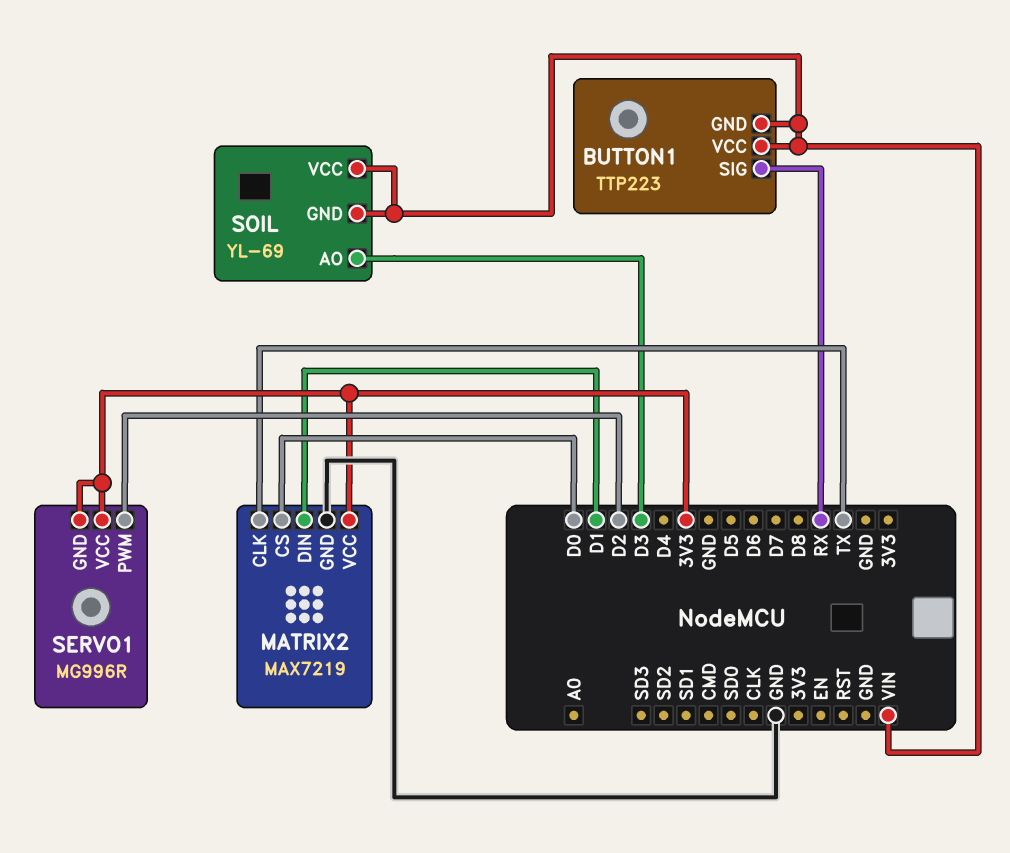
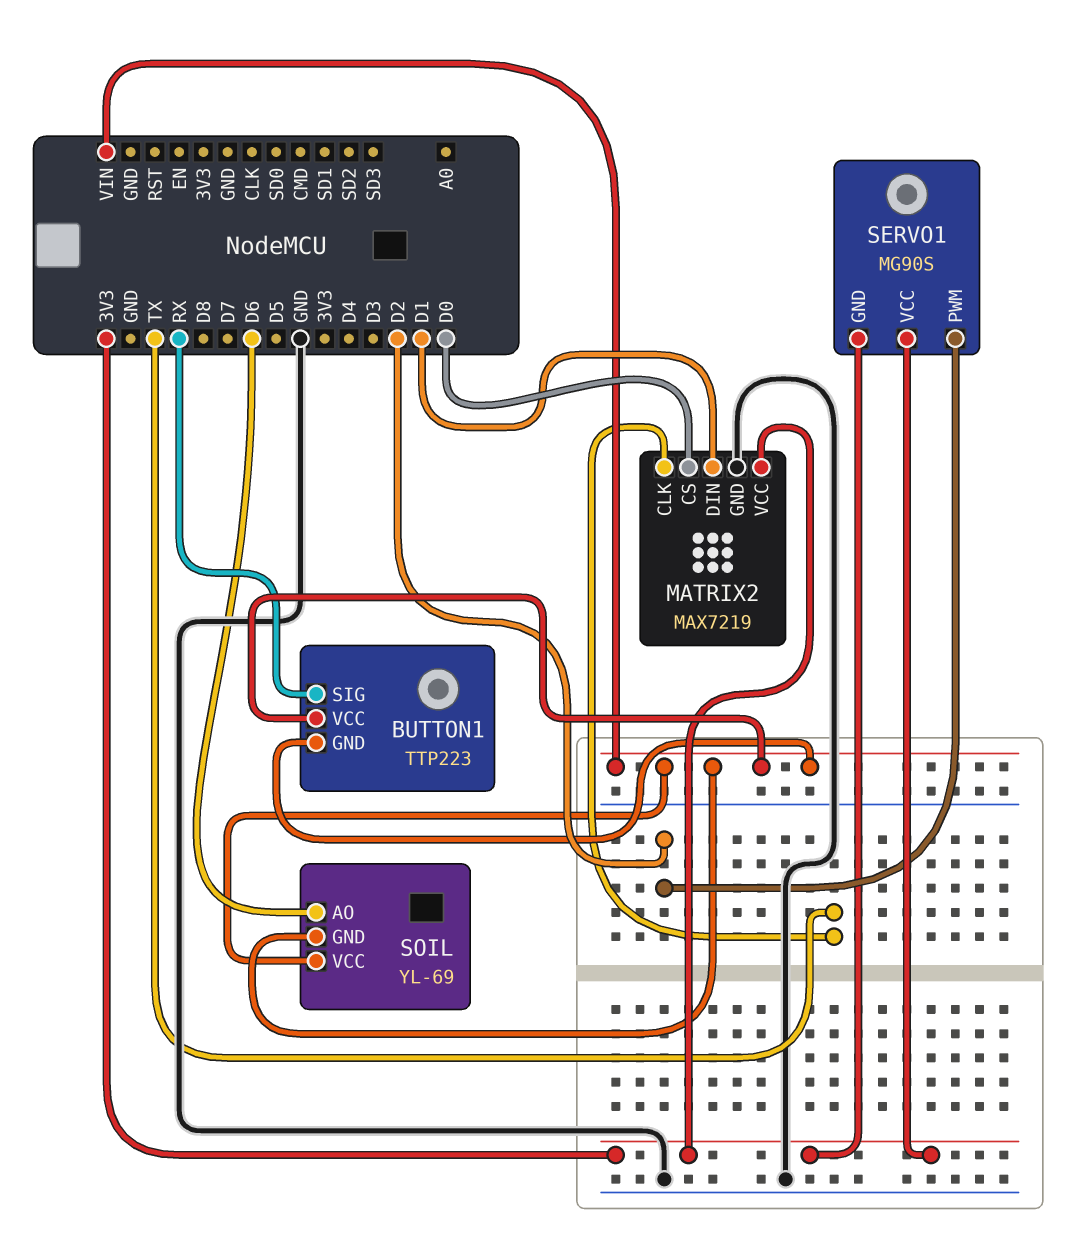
SERVO1: MG996R -> MG90S
SOIL pin AO: D3 -> D6

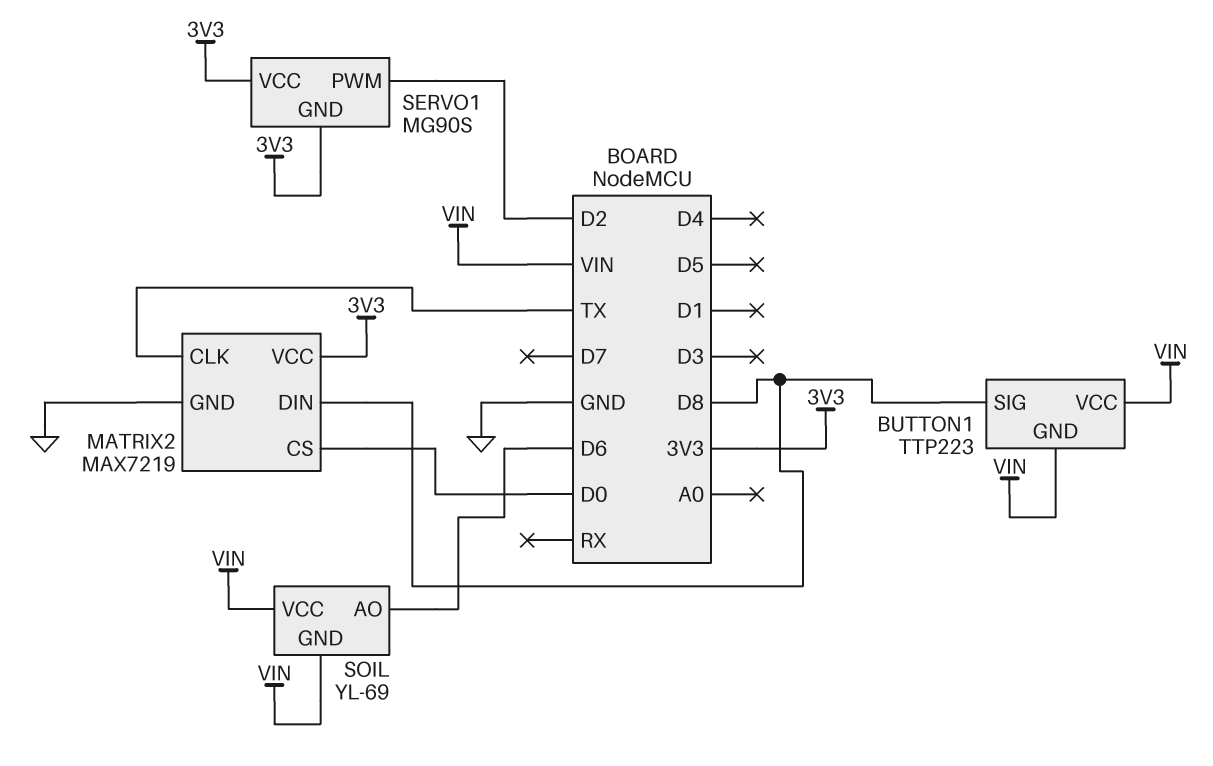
BUTTON1 pin SIG: RX -> D8
MATRIX2 pin DIN: D1 -> D8

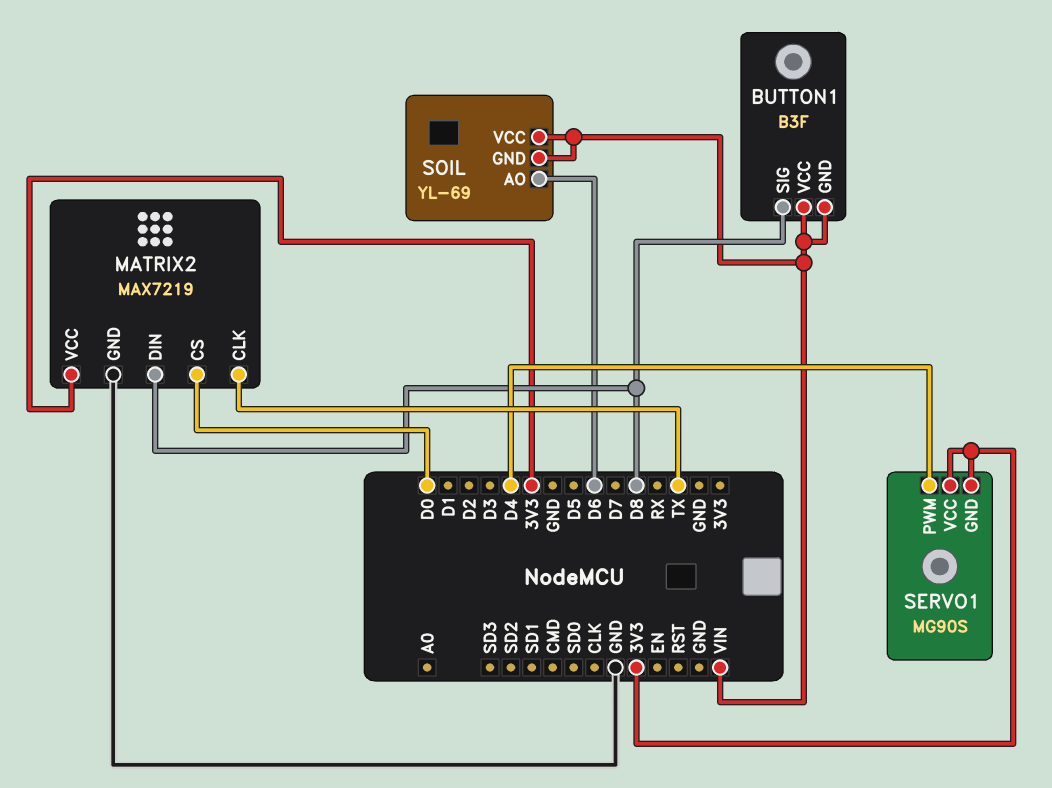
BUTTON1: TTP223 -> B3F
SERVO1 pin PWM: D2 -> D4

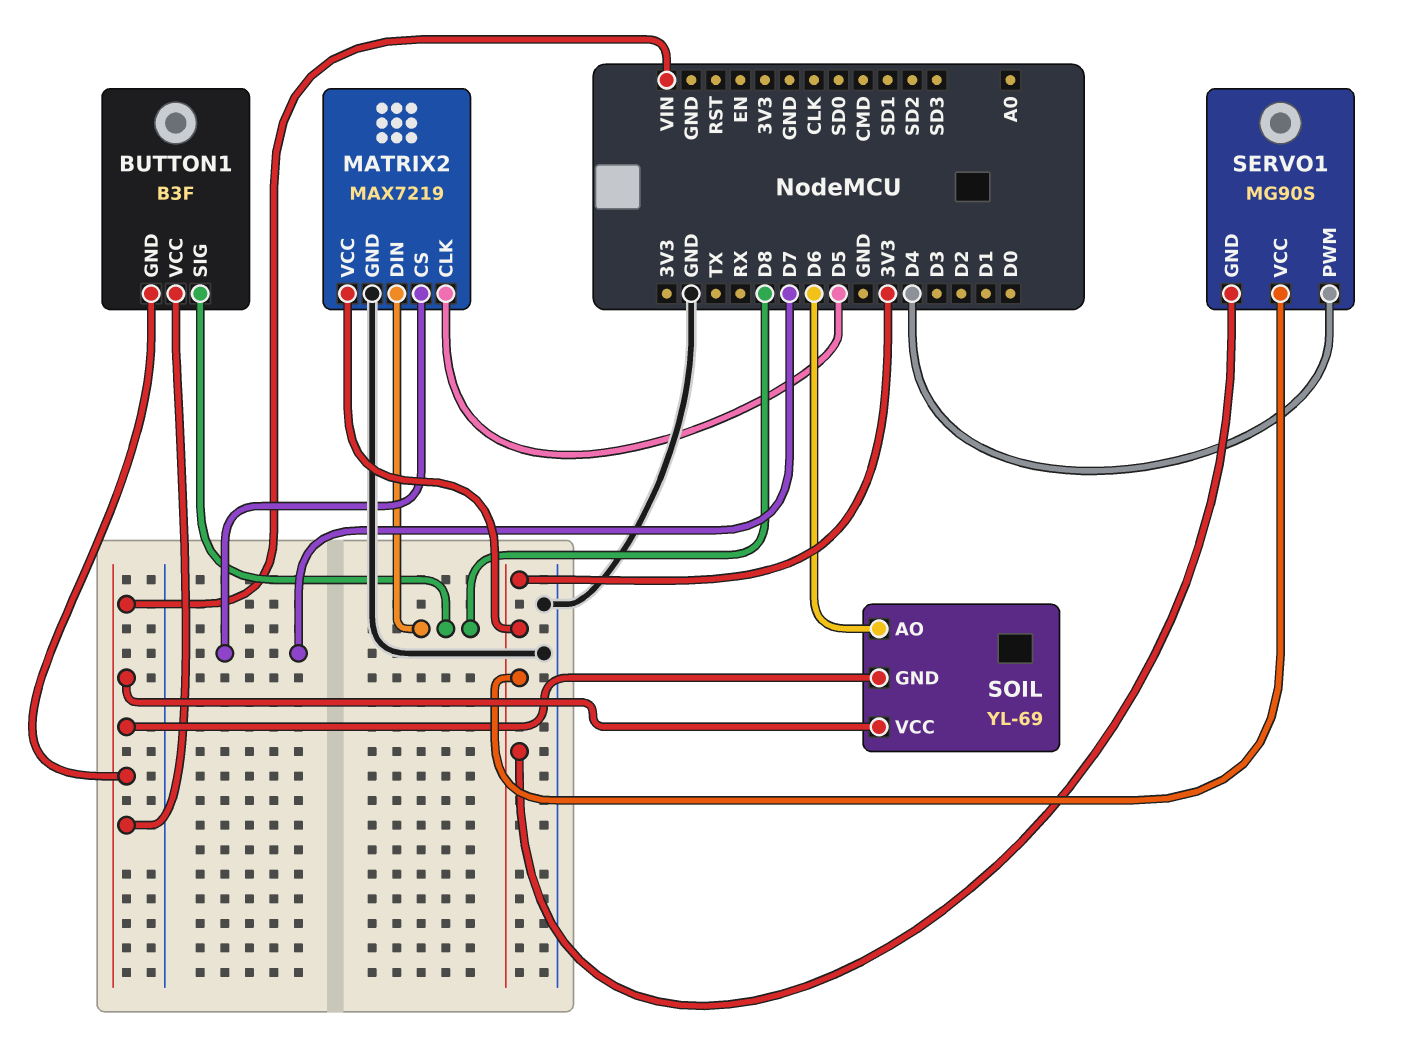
MATRIX2 pin CLK: TX -> D5
MATRIX2 pin CS: D0 -> D7

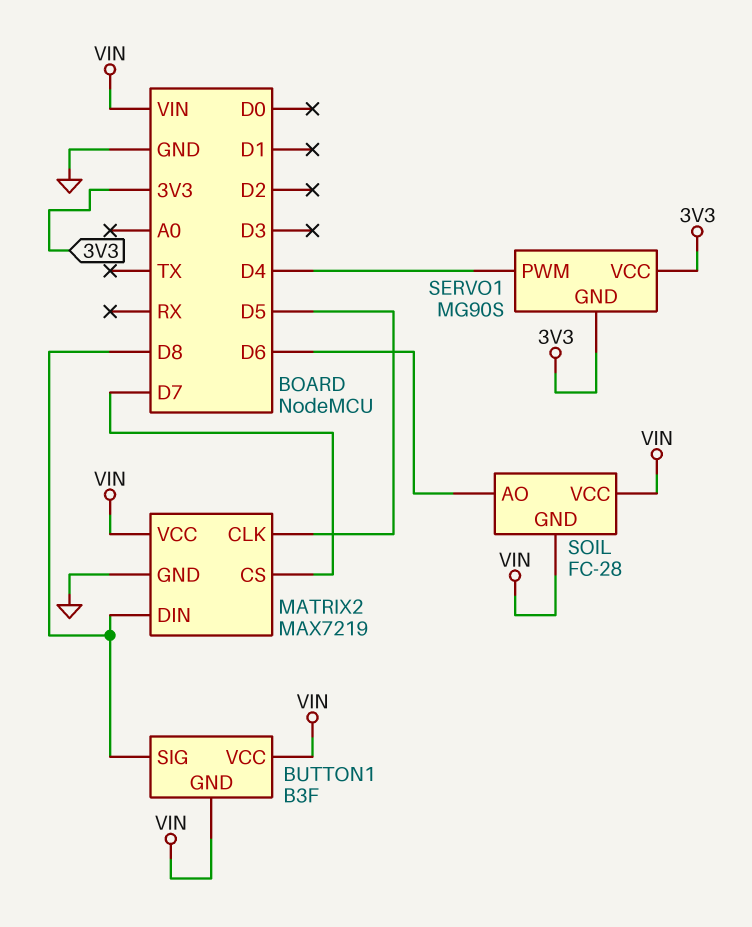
MATRIX2 pin VCC: 3V3 -> VIN
SOIL: YL-69 -> FC-28

